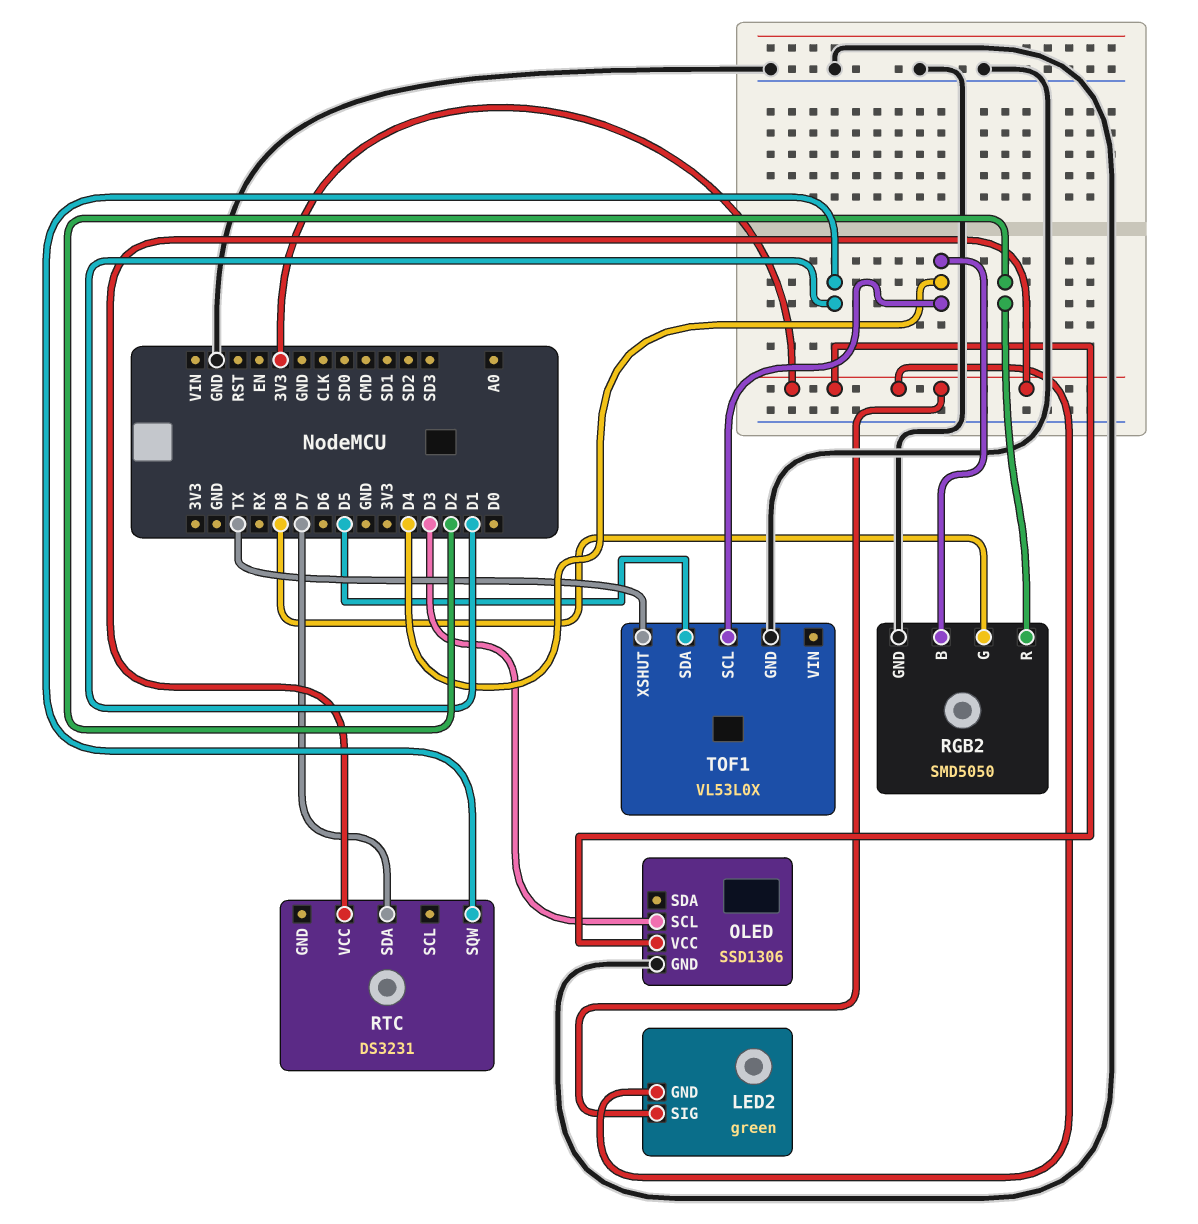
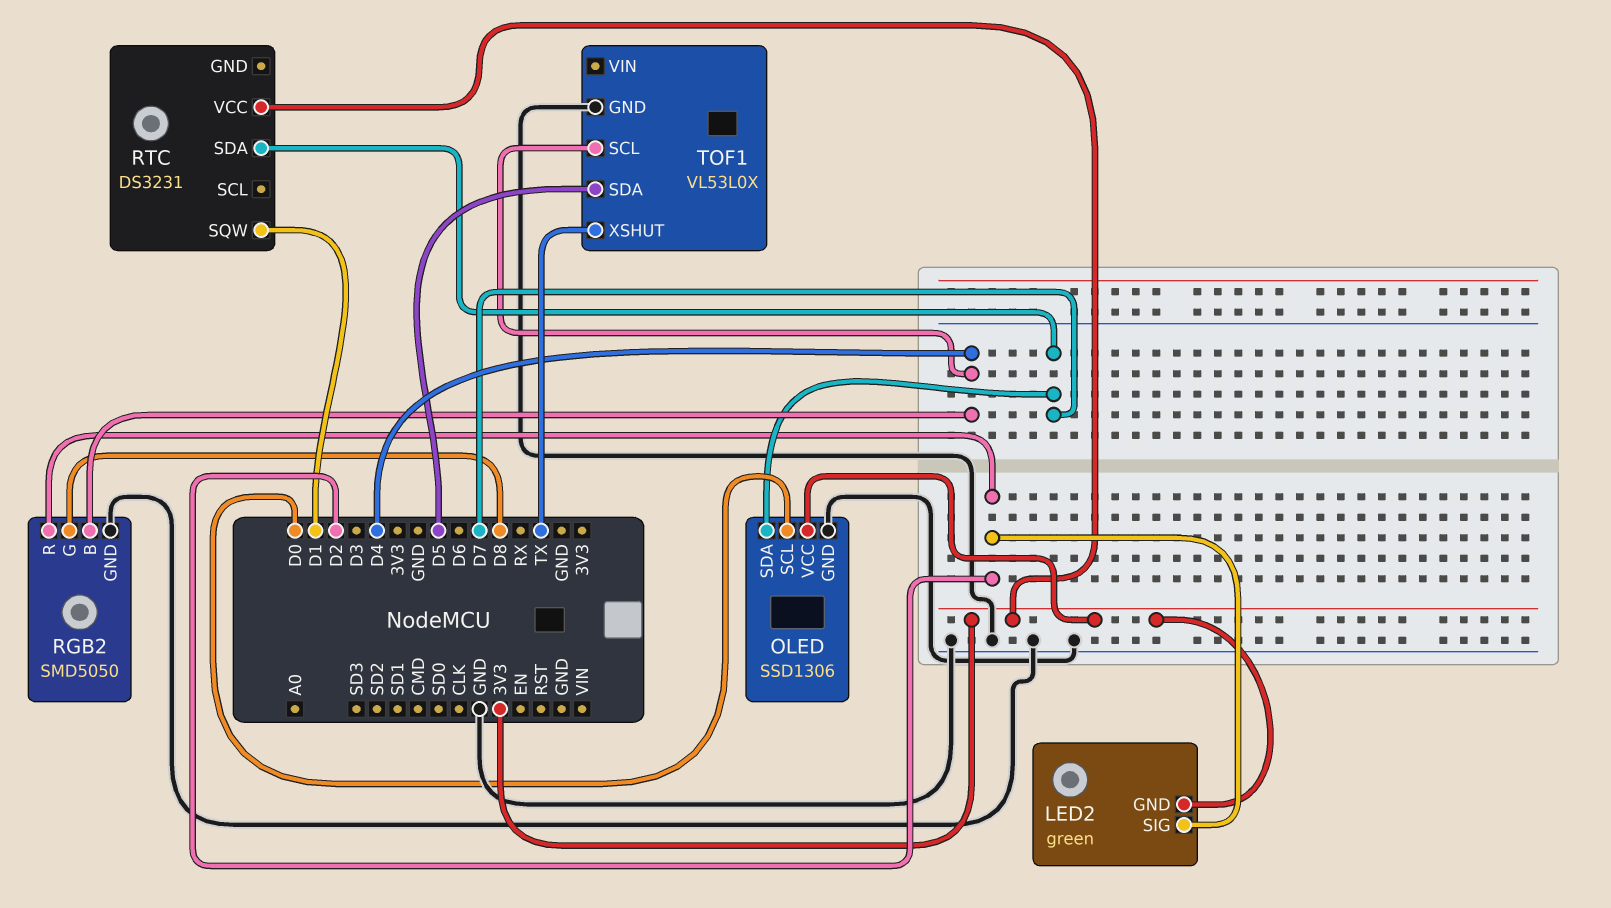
LED2 pin SIG: 3V3 -> D2
OLED pin SCL: D3 -> D0
OLED pin SDA: none -> D7

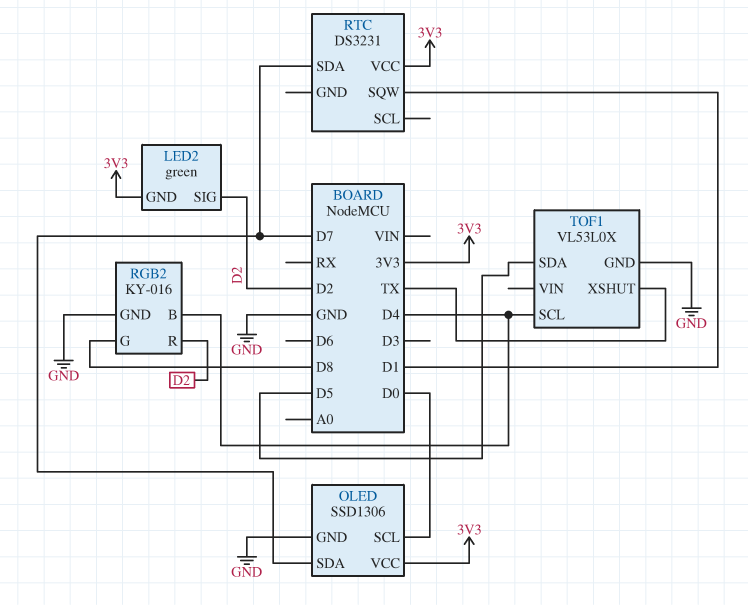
RGB2: SMD5050 -> KY-016

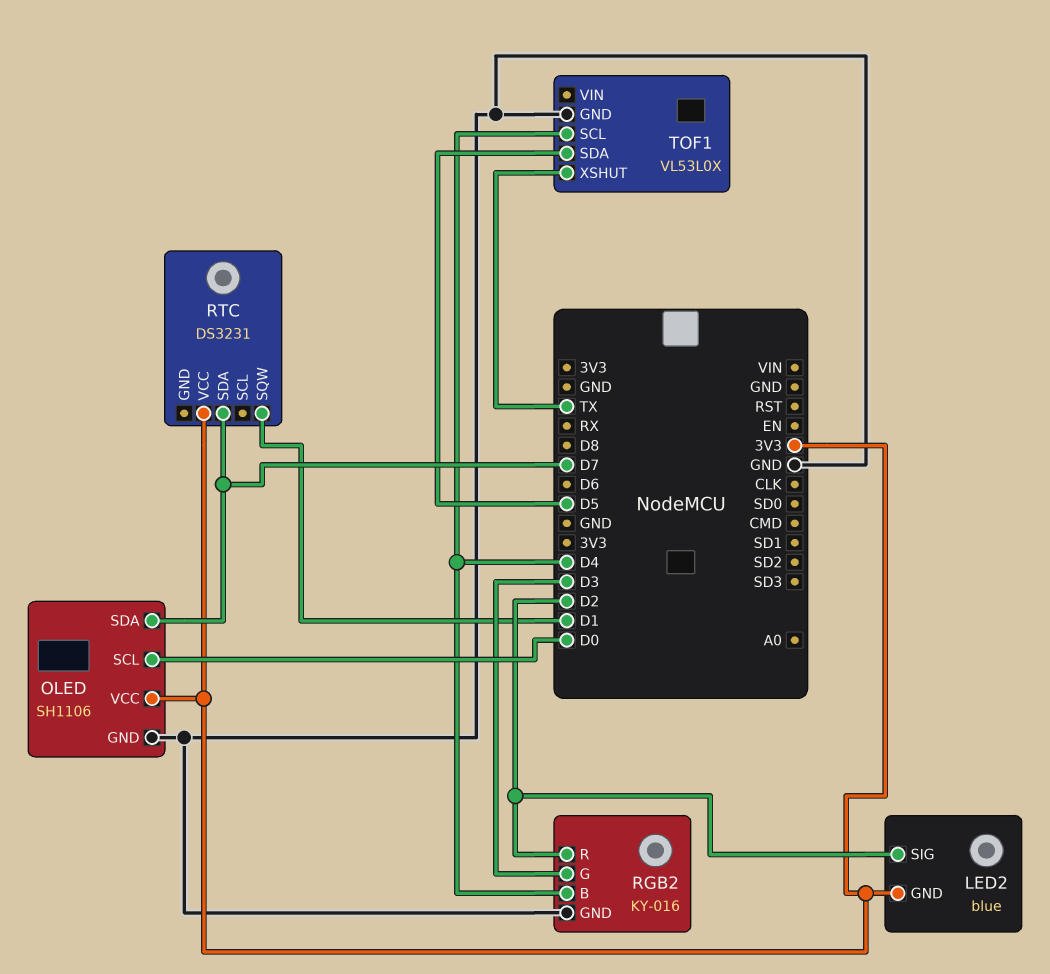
LED2: green -> blue
OLED: SSD1306 -> SH1106
RGB2 pin G: D8 -> D3

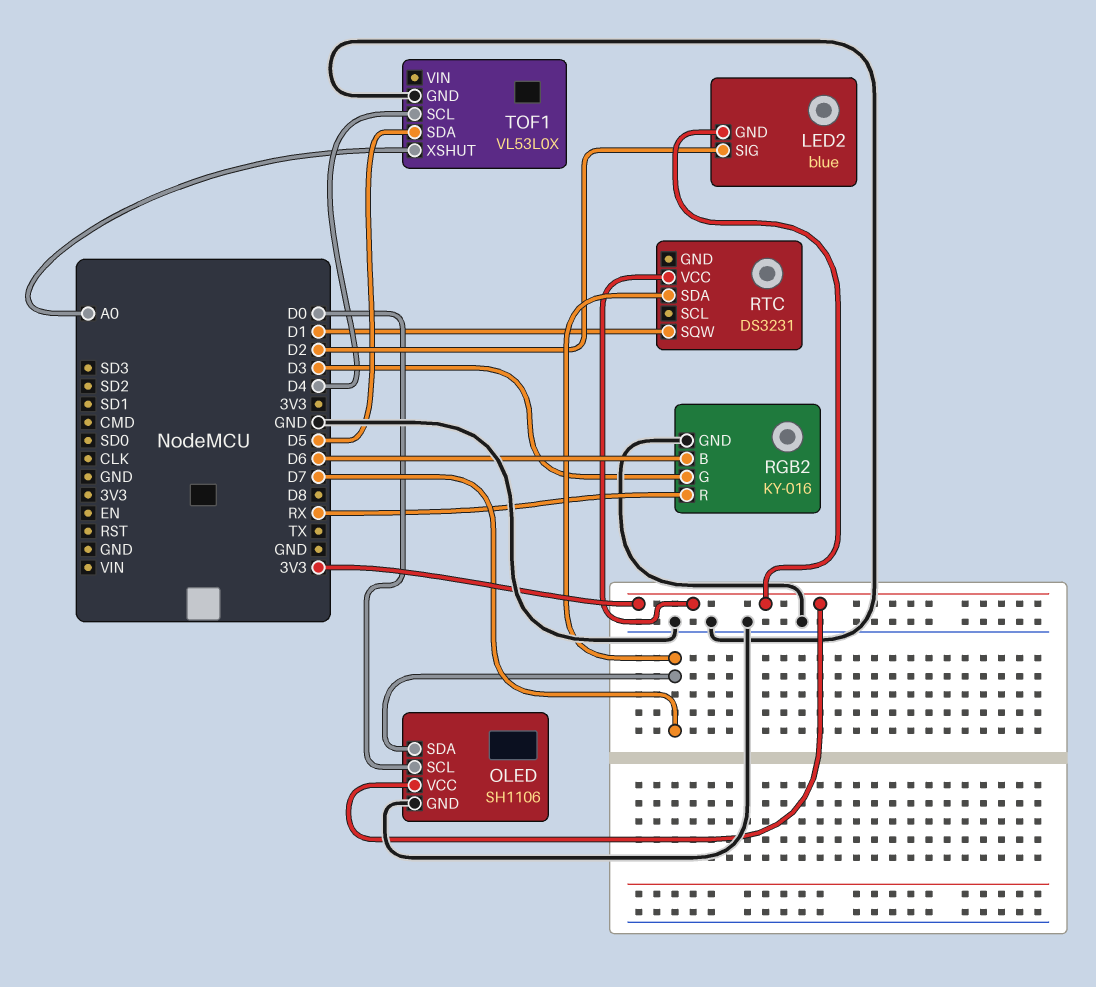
RGB2 pin B: D4 -> D6
RGB2 pin R: D2 -> RX
TOF1 pin XSHUT: TX -> A0

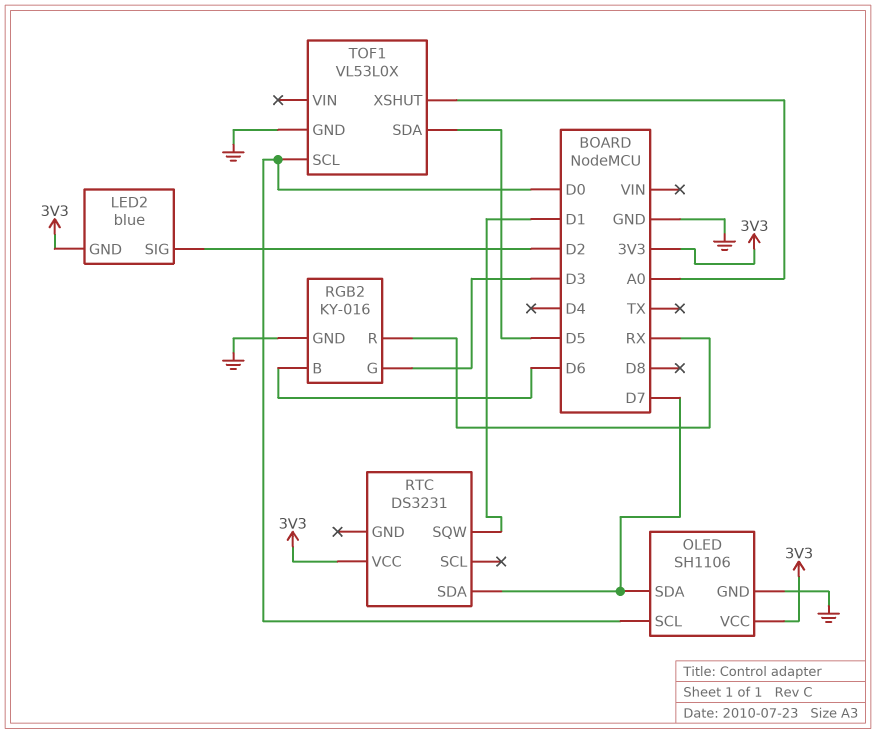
TOF1 pin SCL: D4 -> D0

